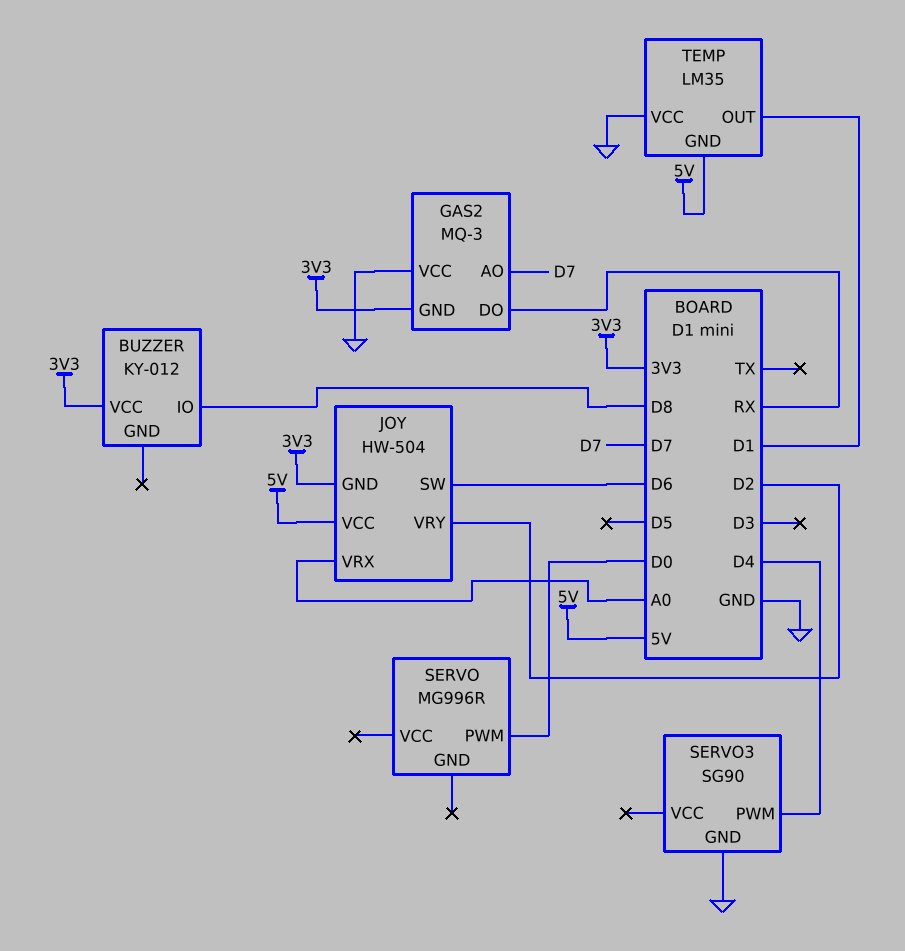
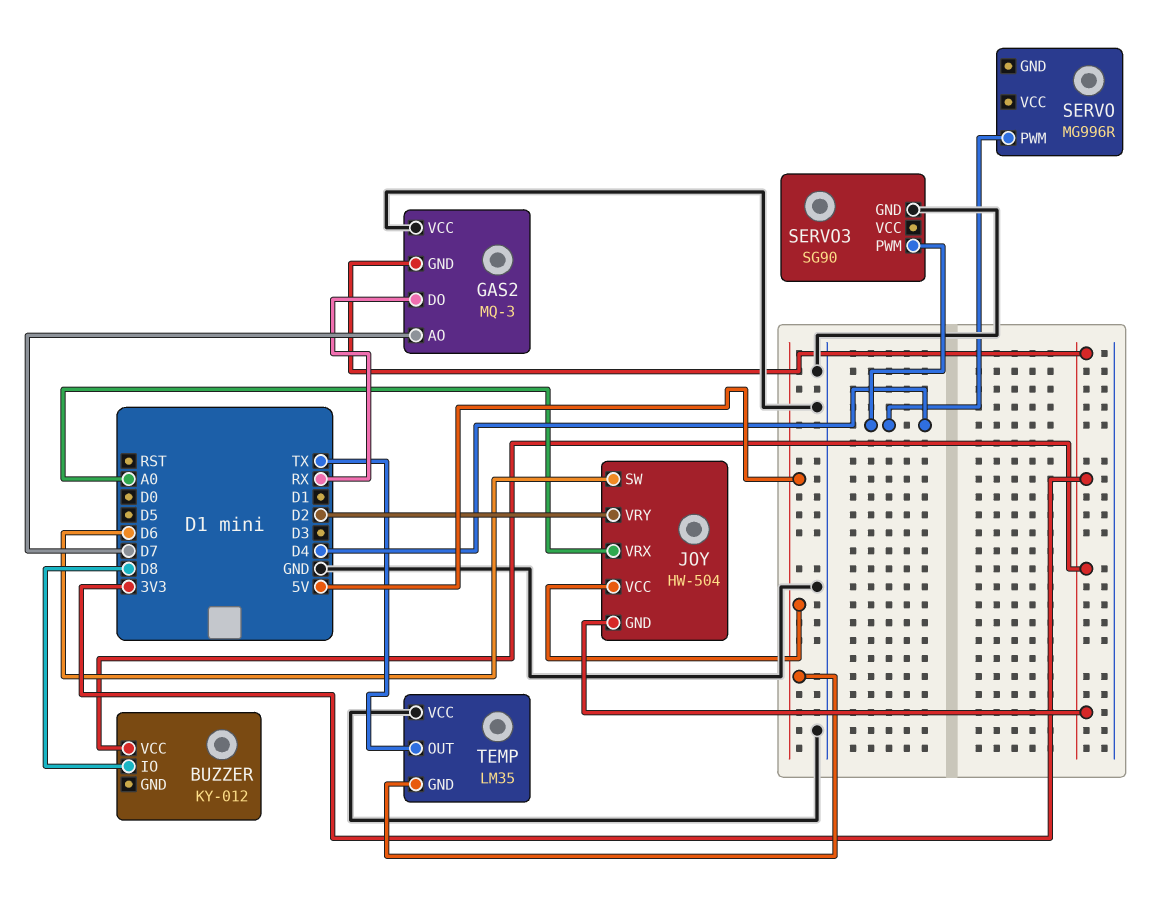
SERVO pin PWM: D0 -> D4
TEMP pin OUT: D1 -> TX

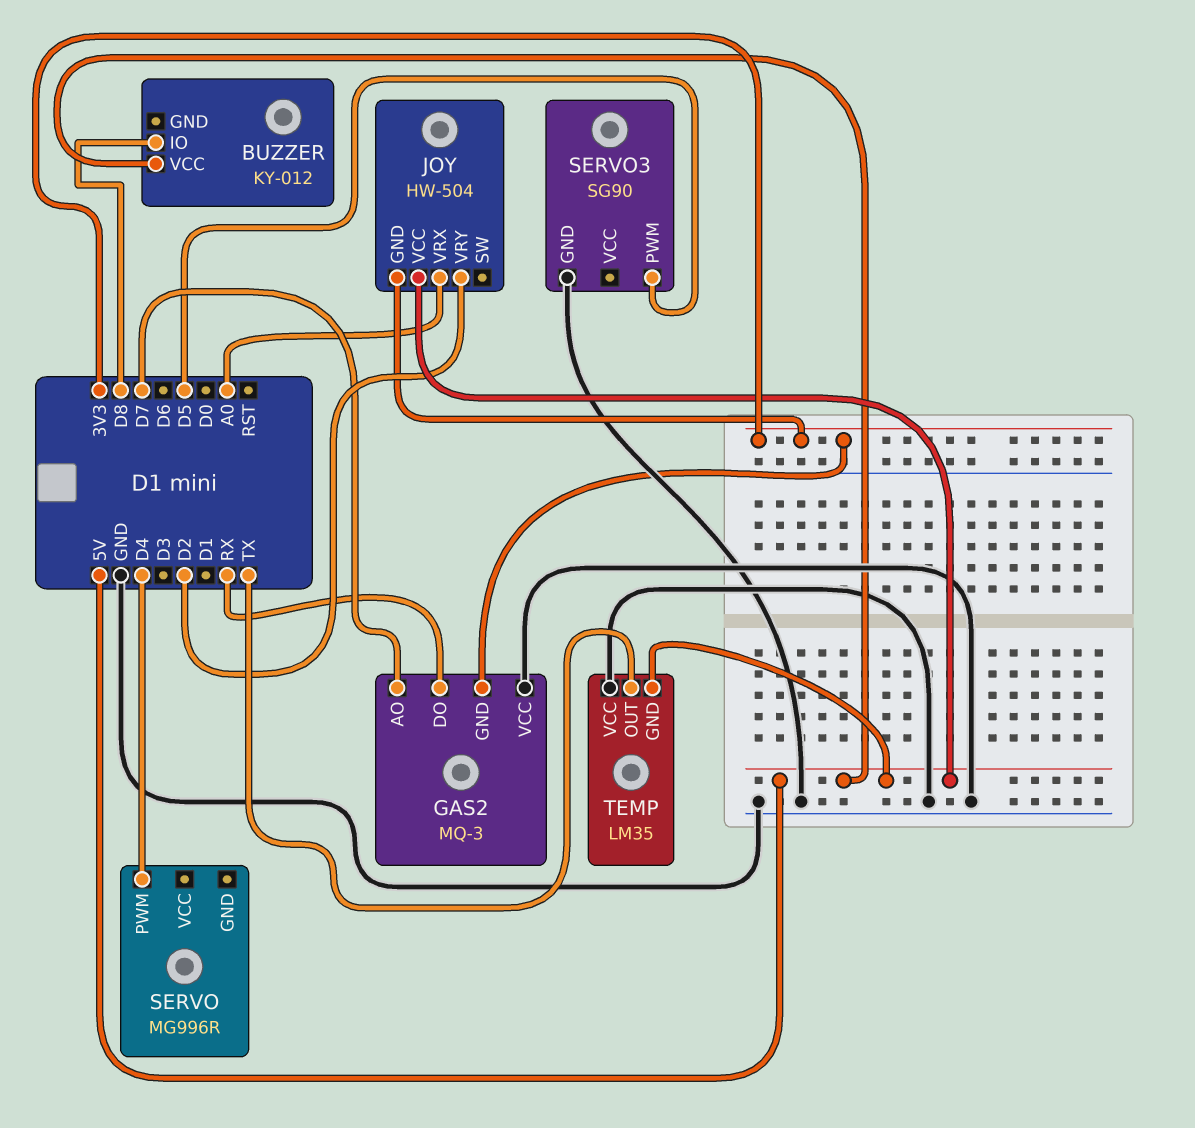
BUZZER pin VCC: 3V3 -> 5V
JOY pin SW: D6 -> none
SERVO3 pin PWM: D4 -> D5

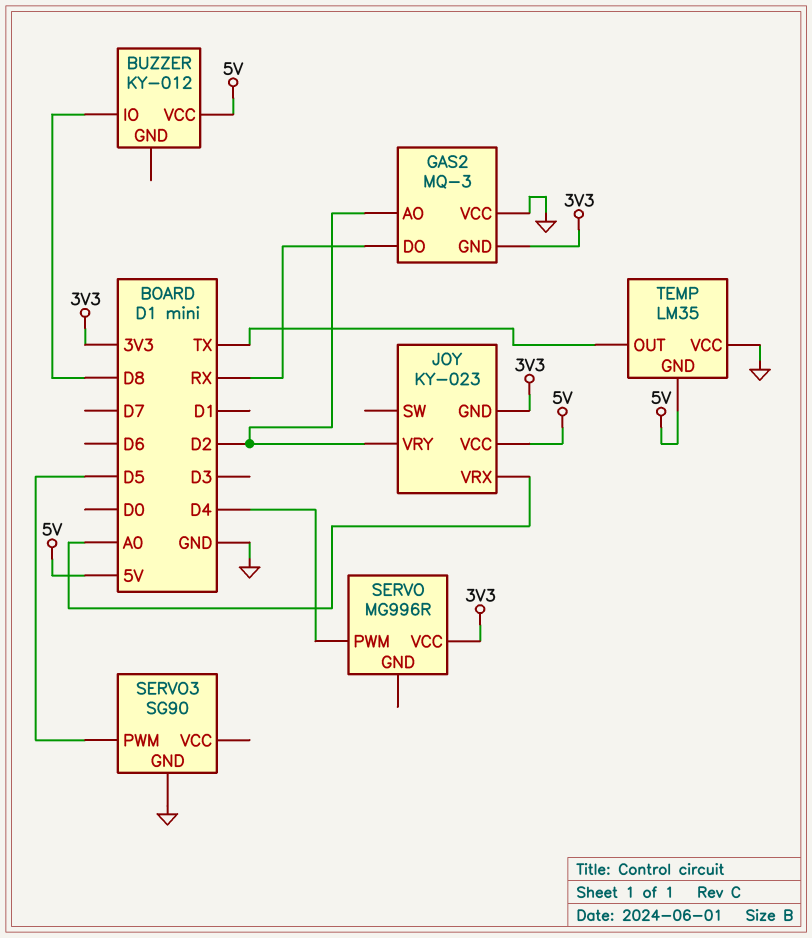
GAS2 pin AO: D7 -> D2
JOY: HW-504 -> KY-023
SERVO pin VCC: none -> 3V3

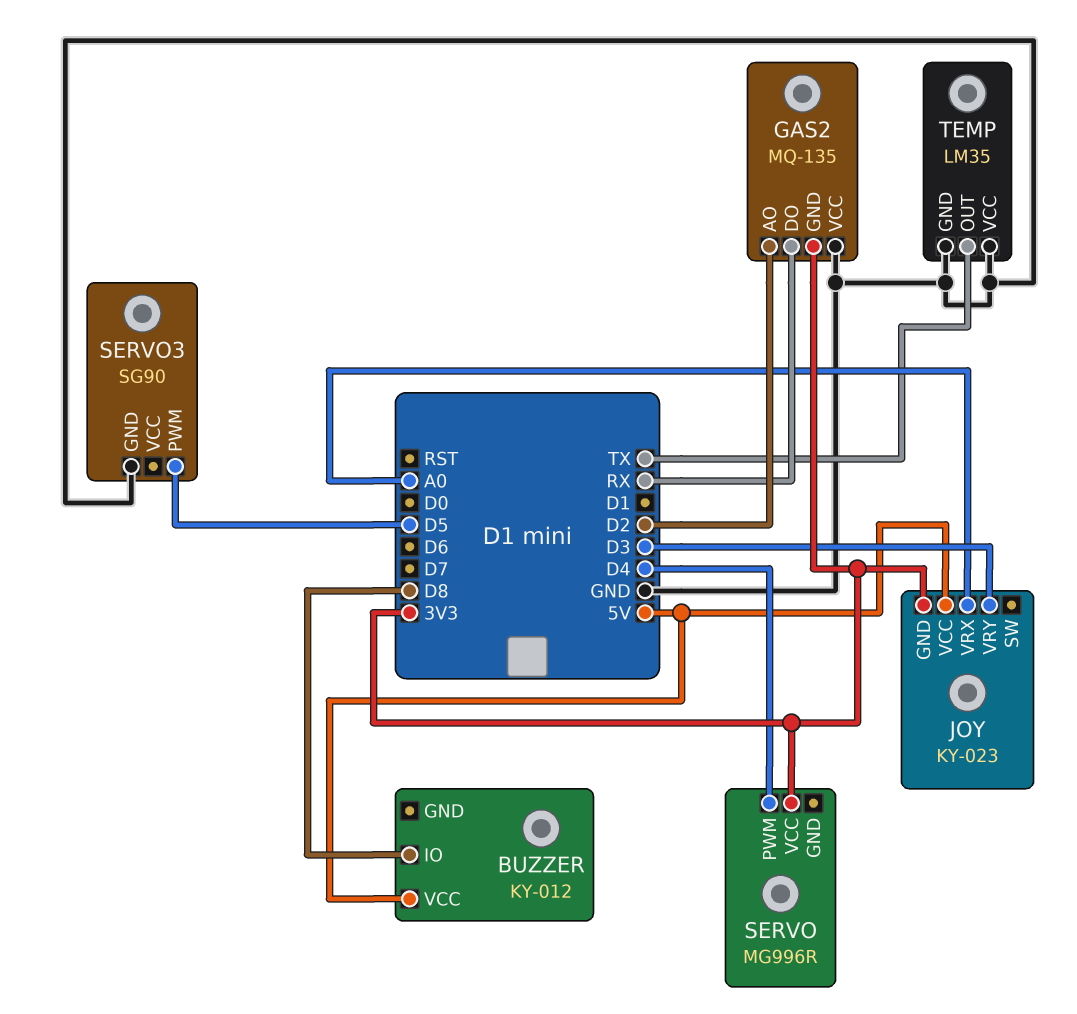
GAS2: MQ-3 -> MQ-135
JOY pin VRY: D2 -> D3
TEMP pin GND: 5V -> GND

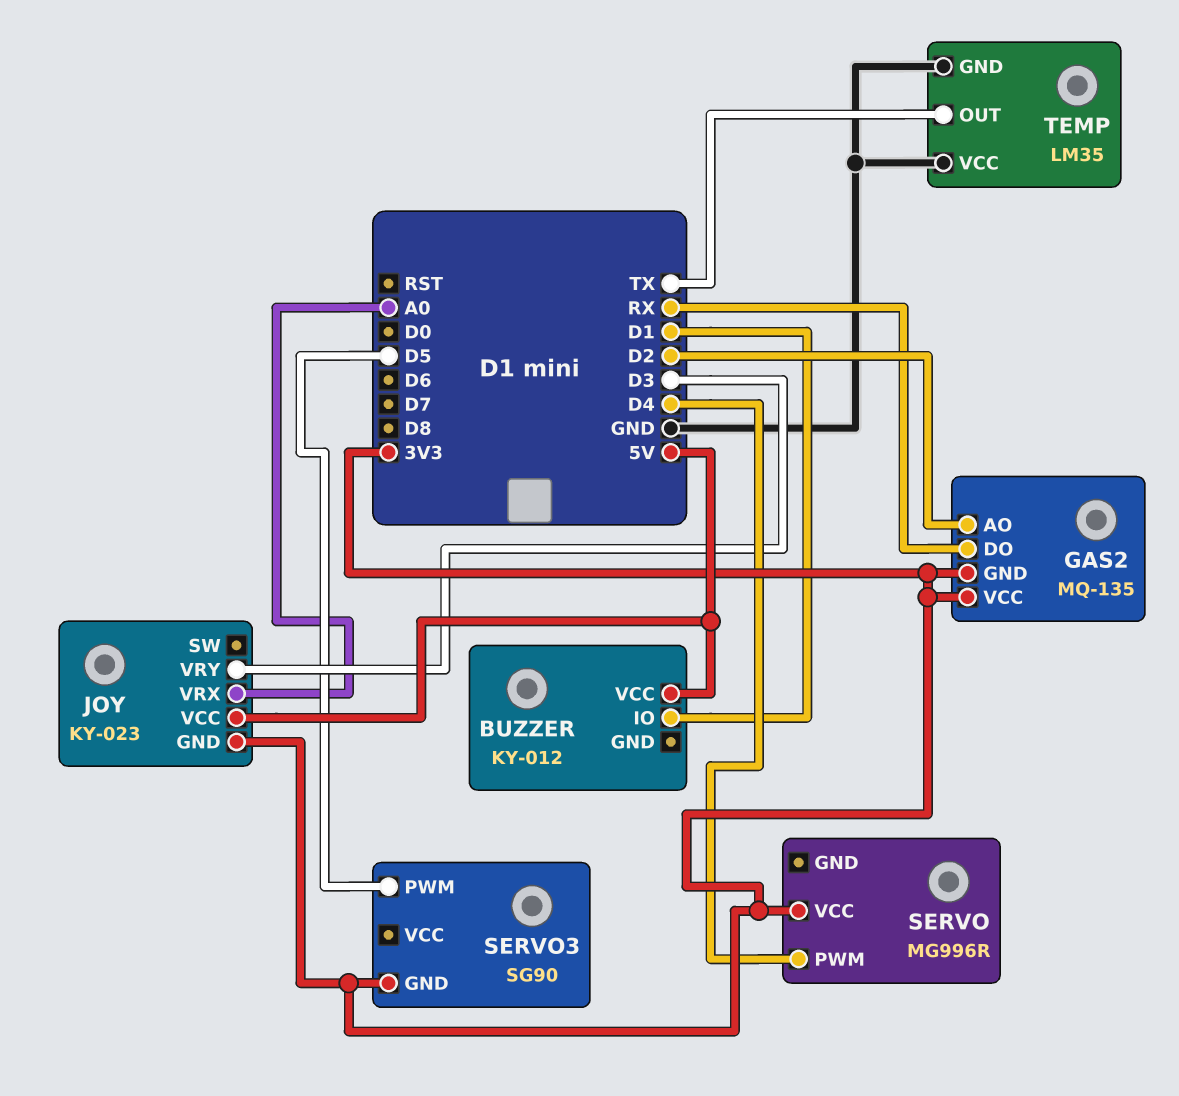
BUZZER pin IO: D8 -> D1
GAS2 pin VCC: GND -> 3V3
SERVO3 pin GND: GND -> 3V3

